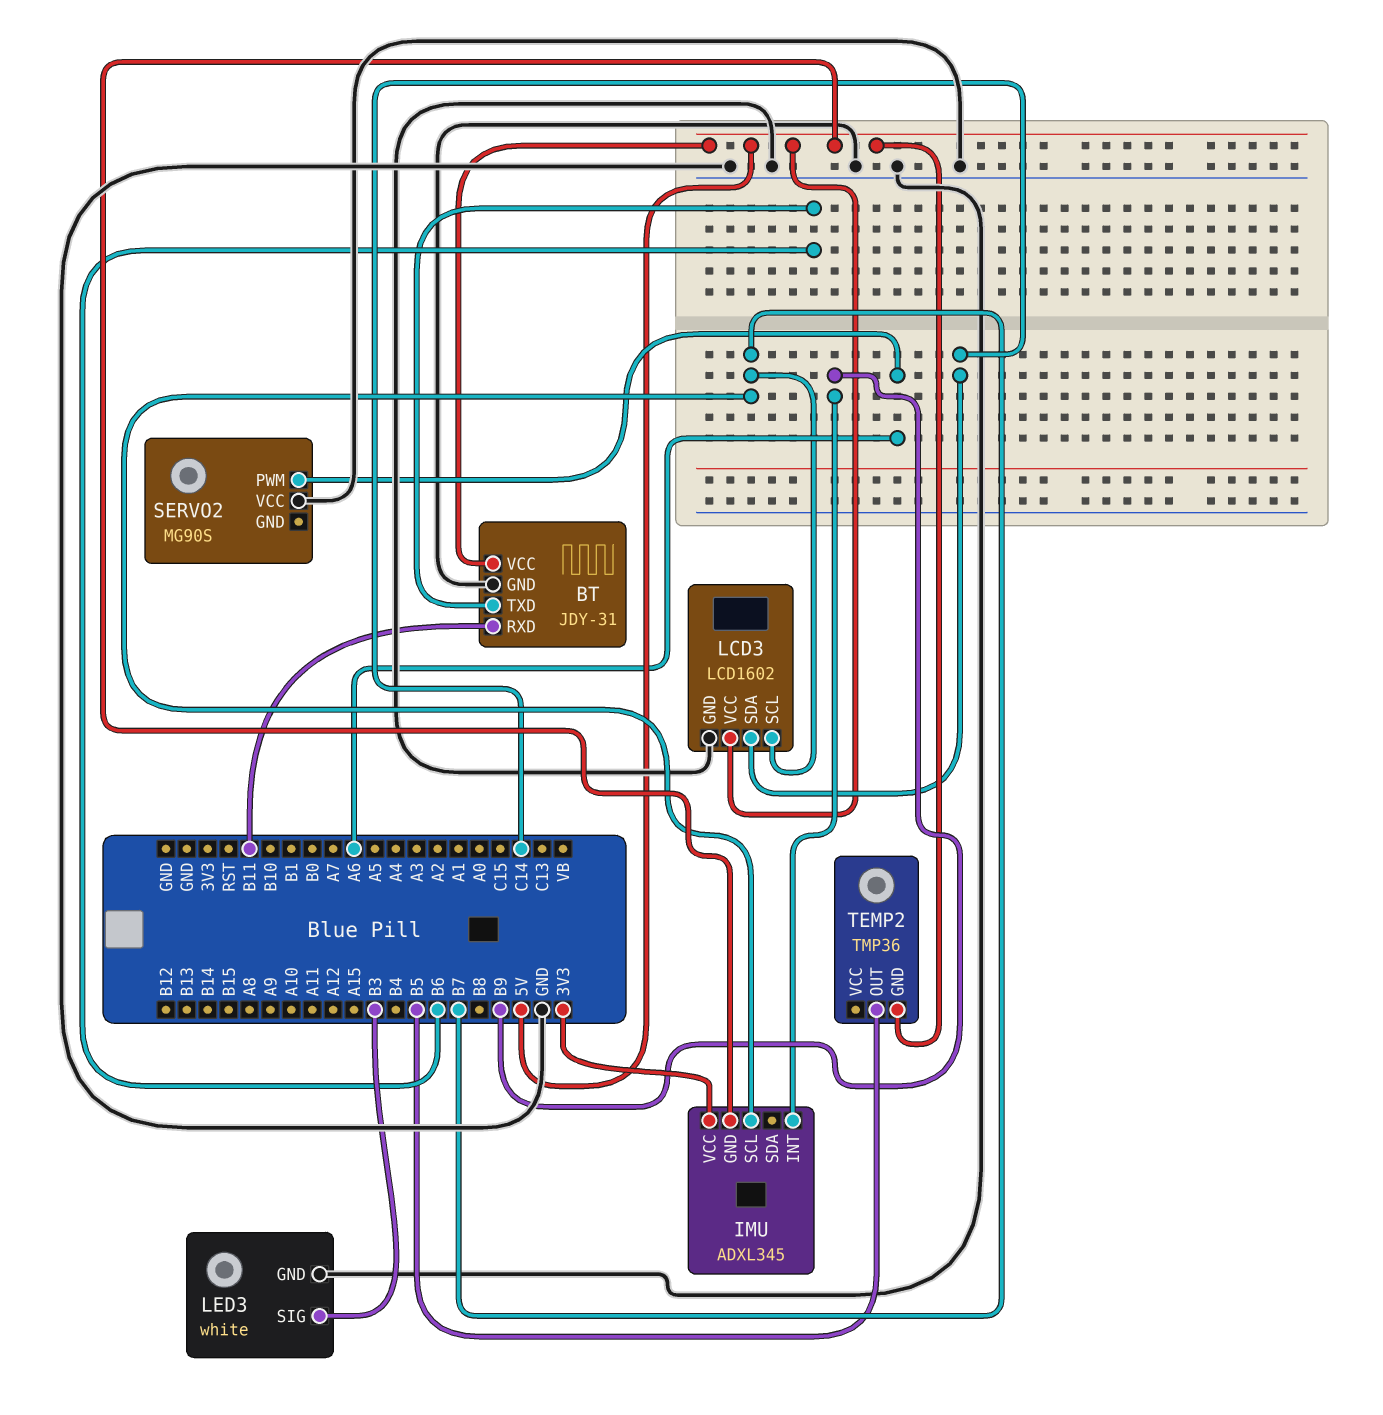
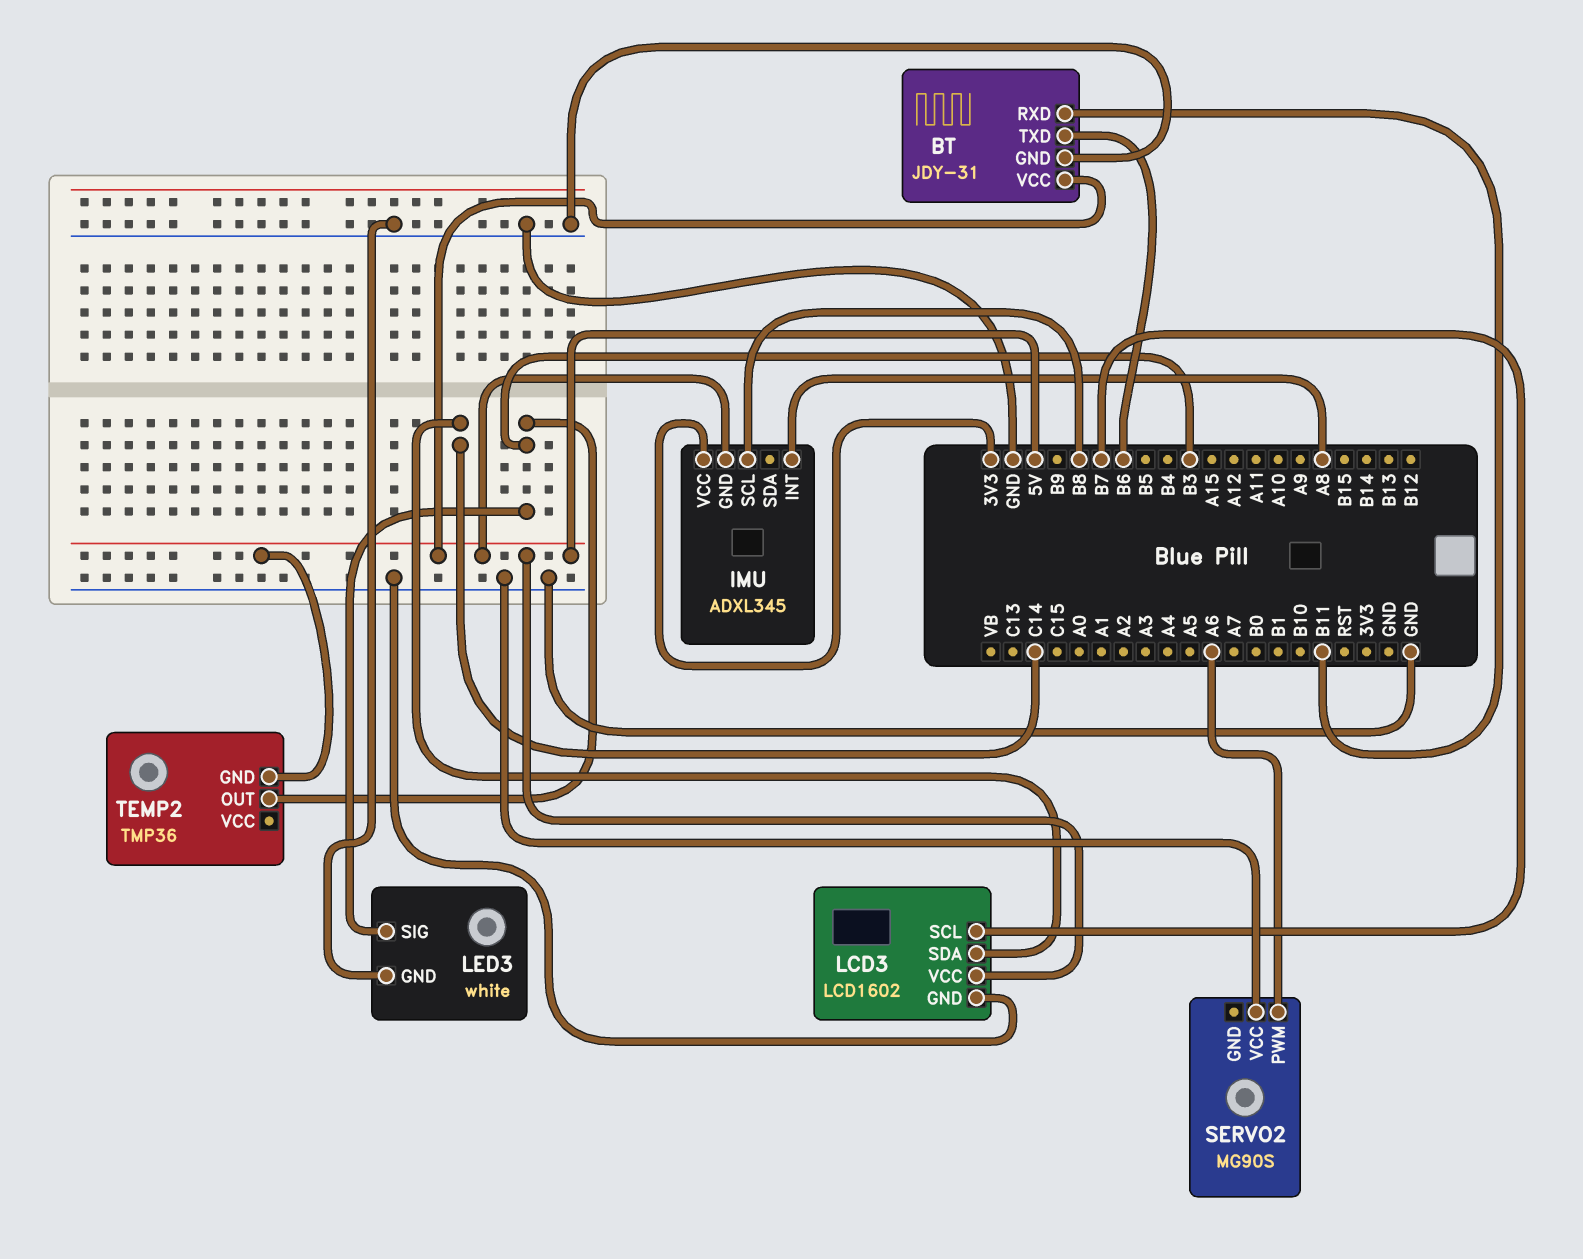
IMU pin INT: B9 -> A8
IMU pin SCL: B7 -> B8
TEMP2 pin OUT: B5 -> B3

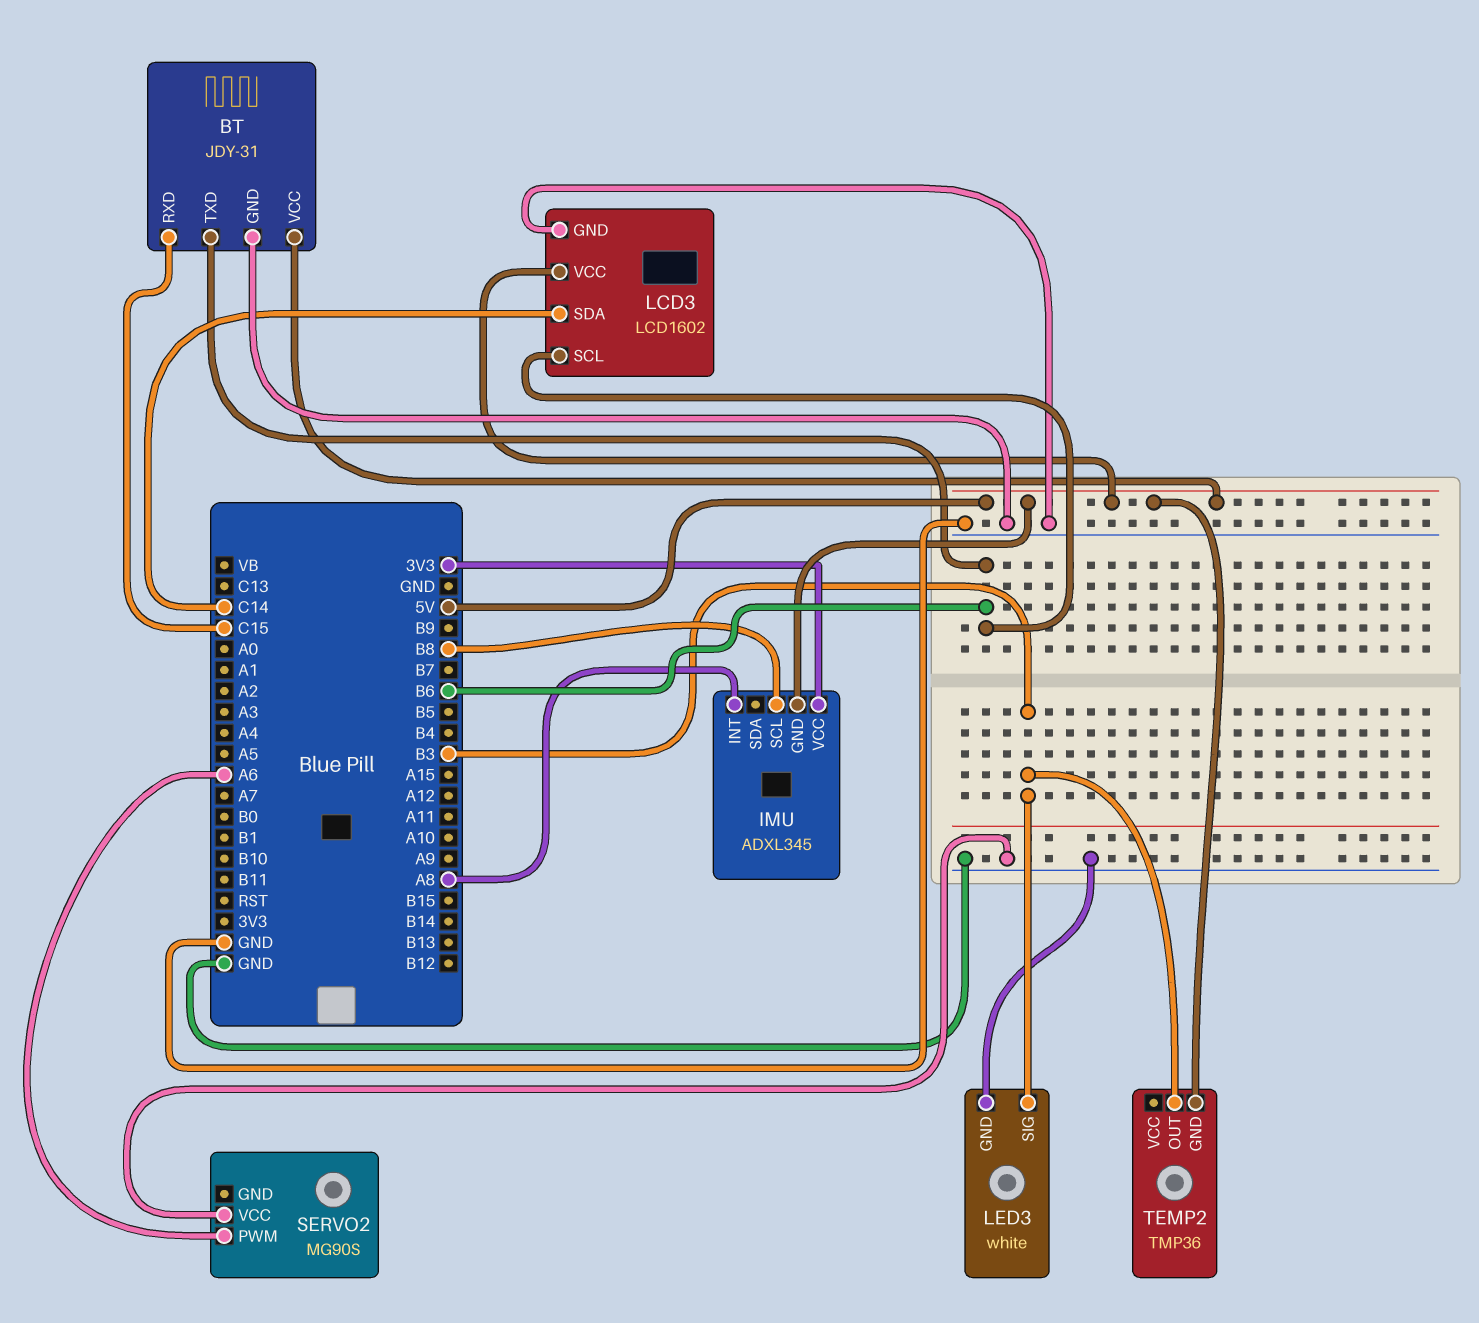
BT pin RXD: B11 -> C15
LCD3 pin SCL: B7 -> B6

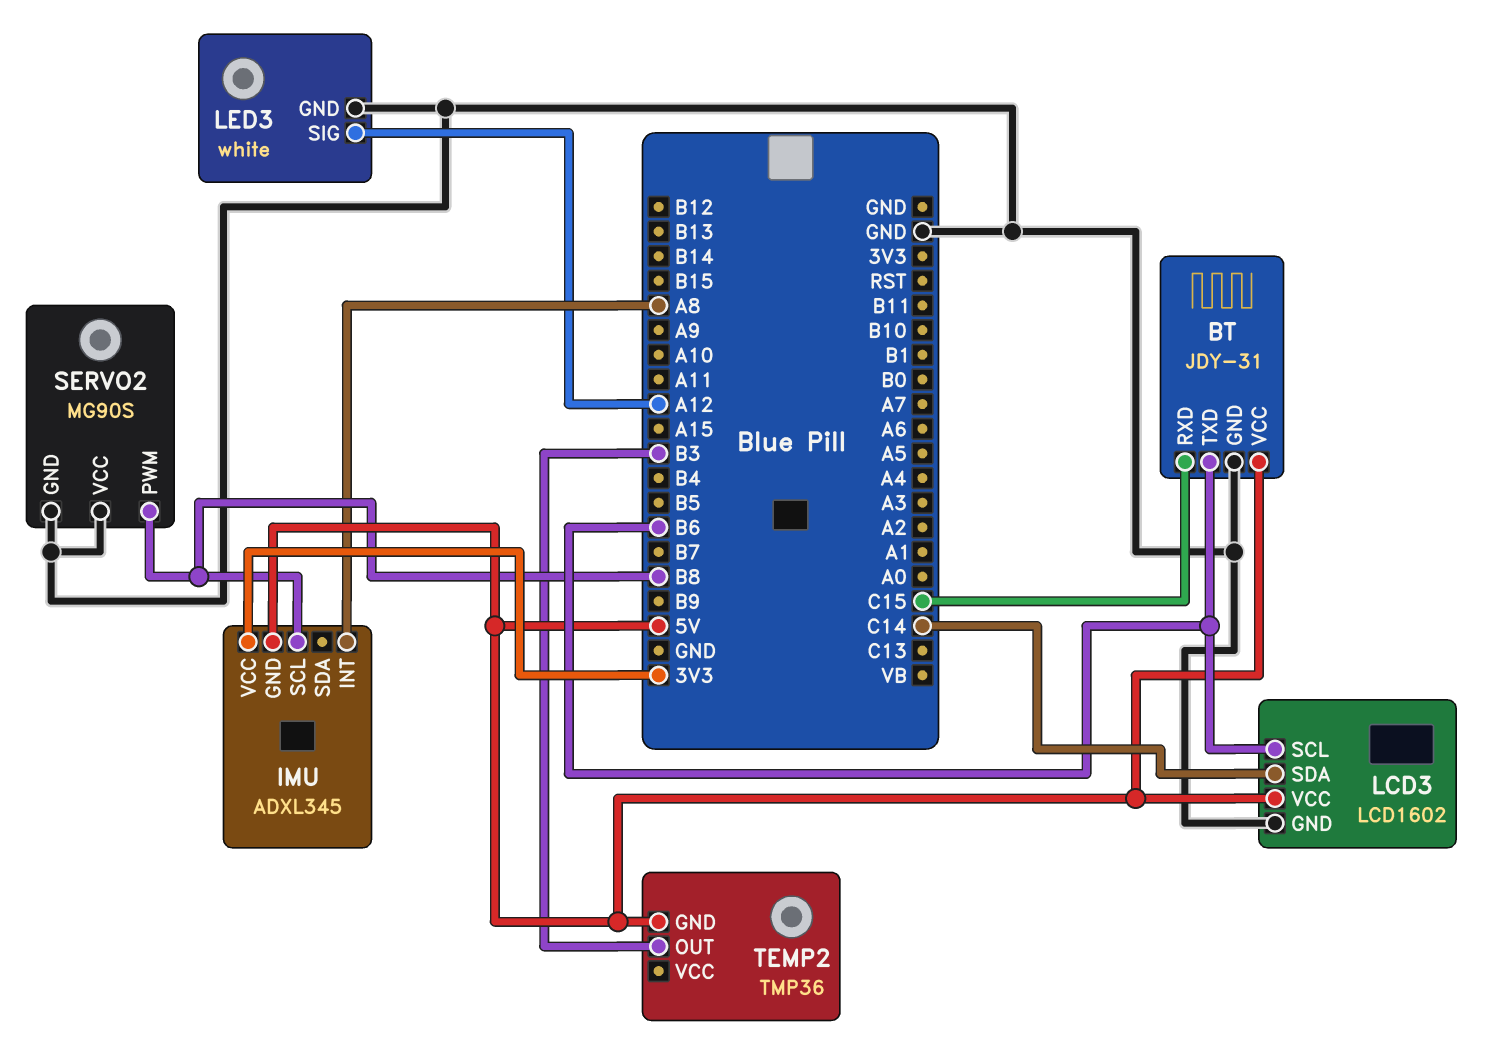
LED3 pin SIG: B3 -> A12
SERVO2 pin GND: none -> GND
SERVO2 pin PWM: A6 -> B8

